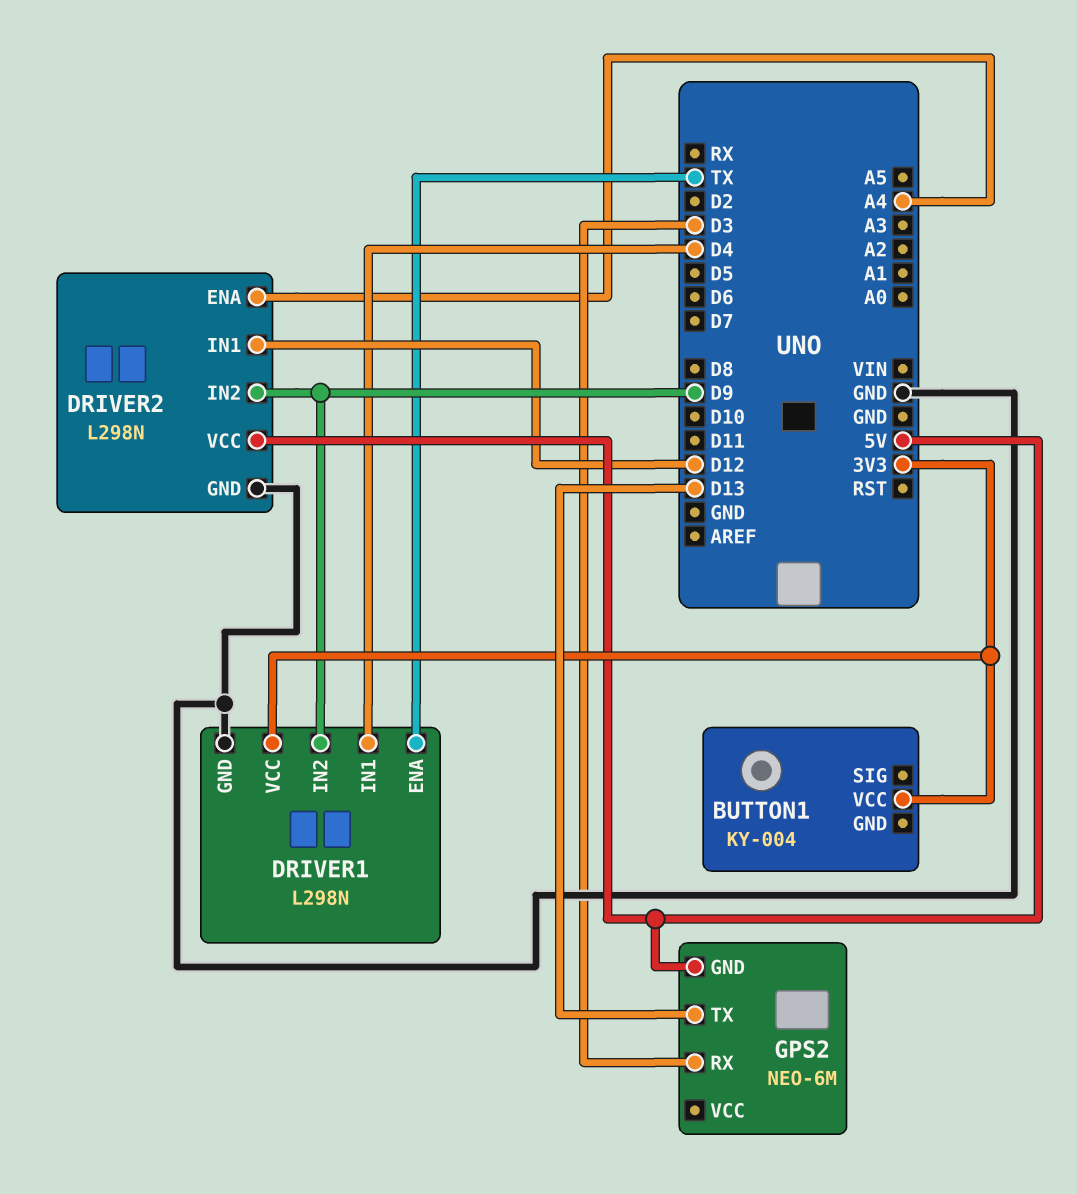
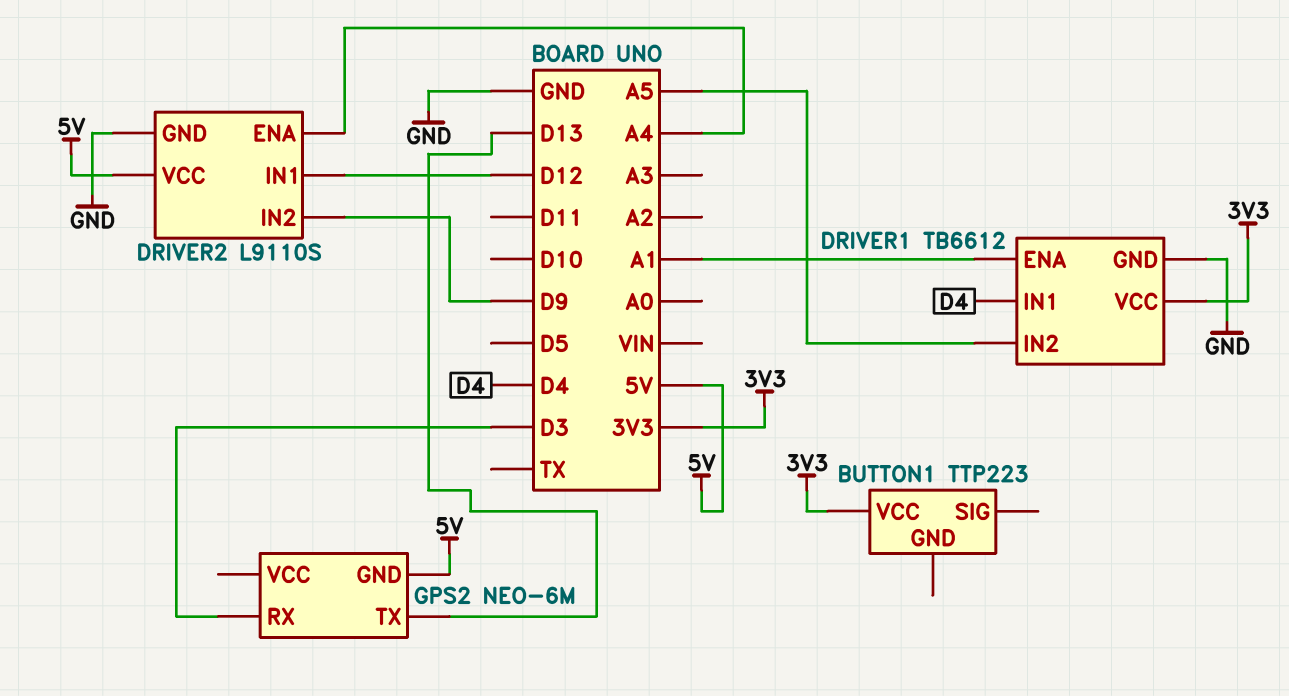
BUTTON1: KY-004 -> TTP223
DRIVER1: L298N -> TB6612
DRIVER1 pin ENA: TX -> A1
DRIVER1 pin IN2: D9 -> A5
DRIVER2: L298N -> L9110S

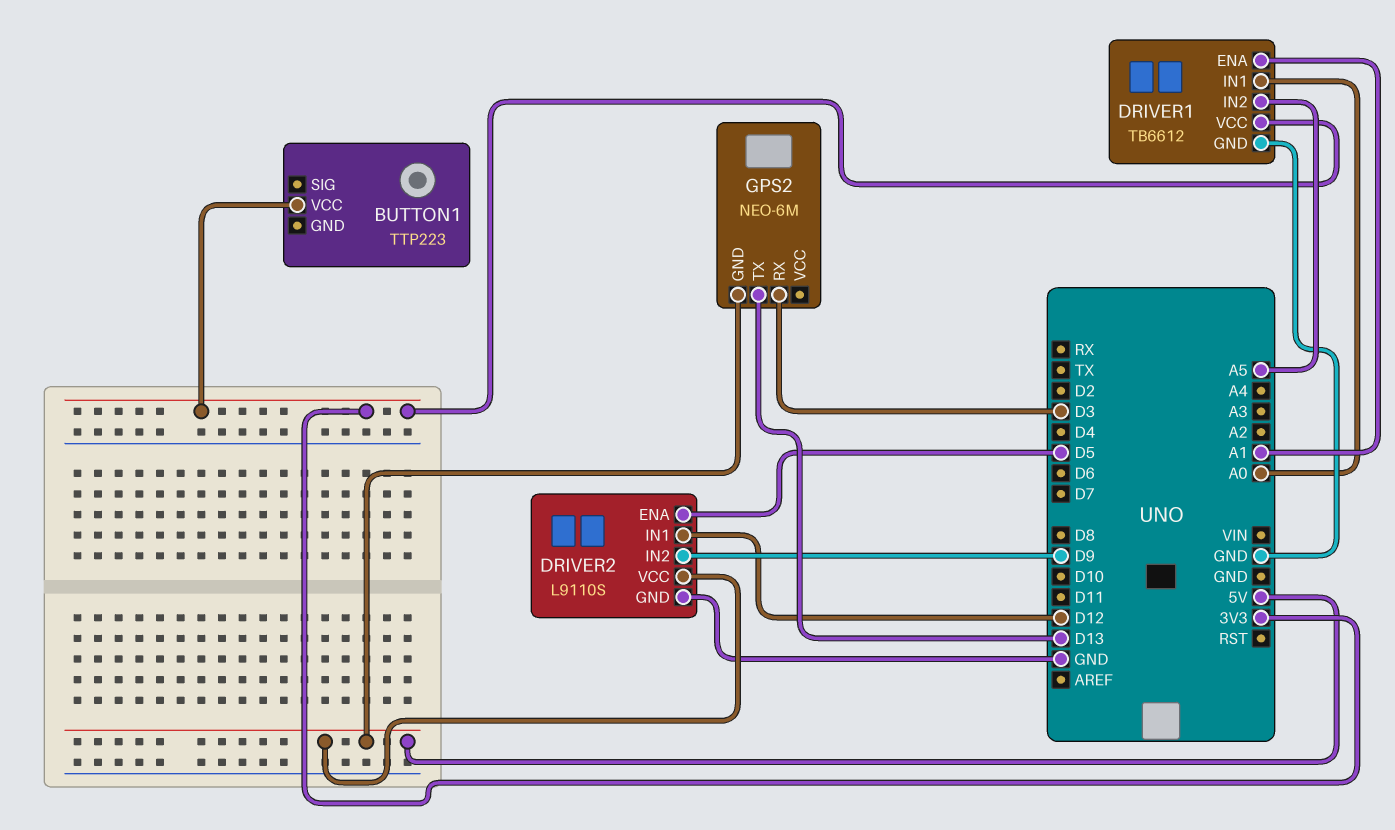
DRIVER1 pin IN1: D4 -> A0
DRIVER2 pin ENA: A4 -> D5

